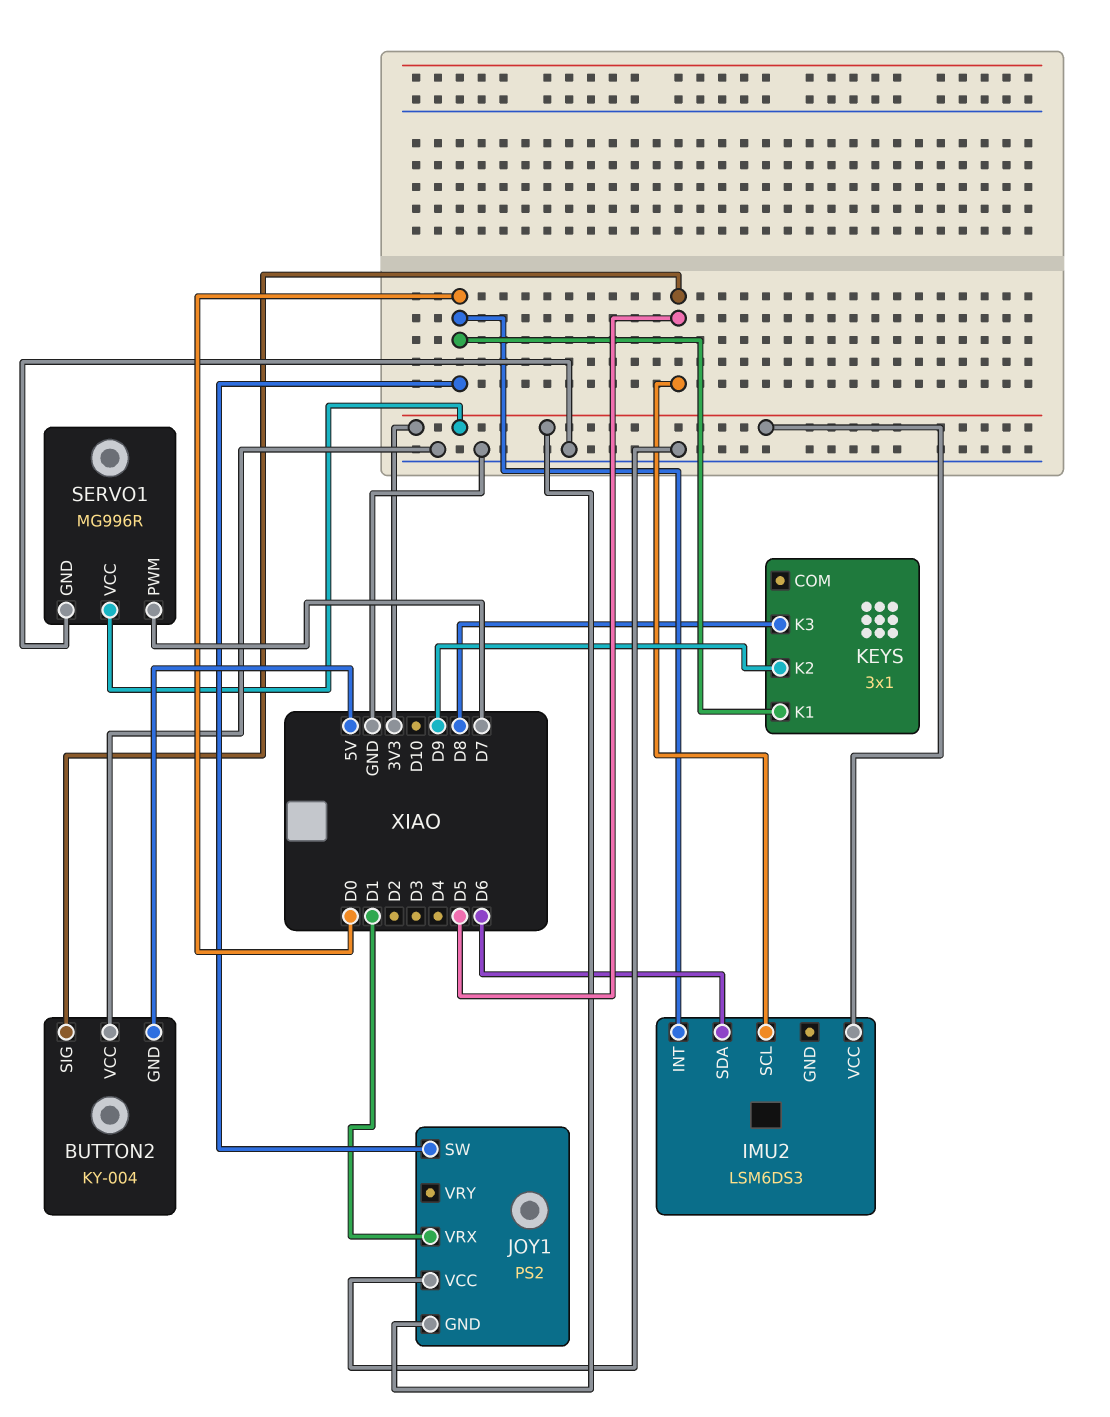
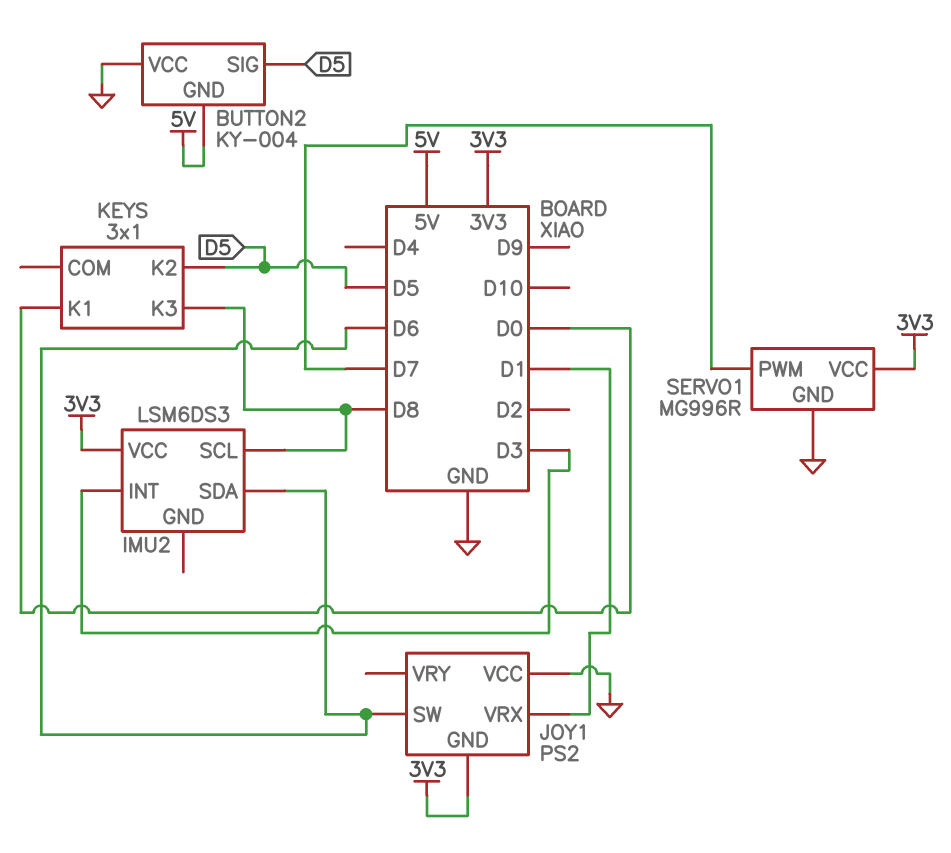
IMU2 pin INT: D0 -> D3
IMU2 pin SCL: D5 -> D8
JOY1 pin SW: D0 -> D6
KEYS pin K2: D9 -> D5

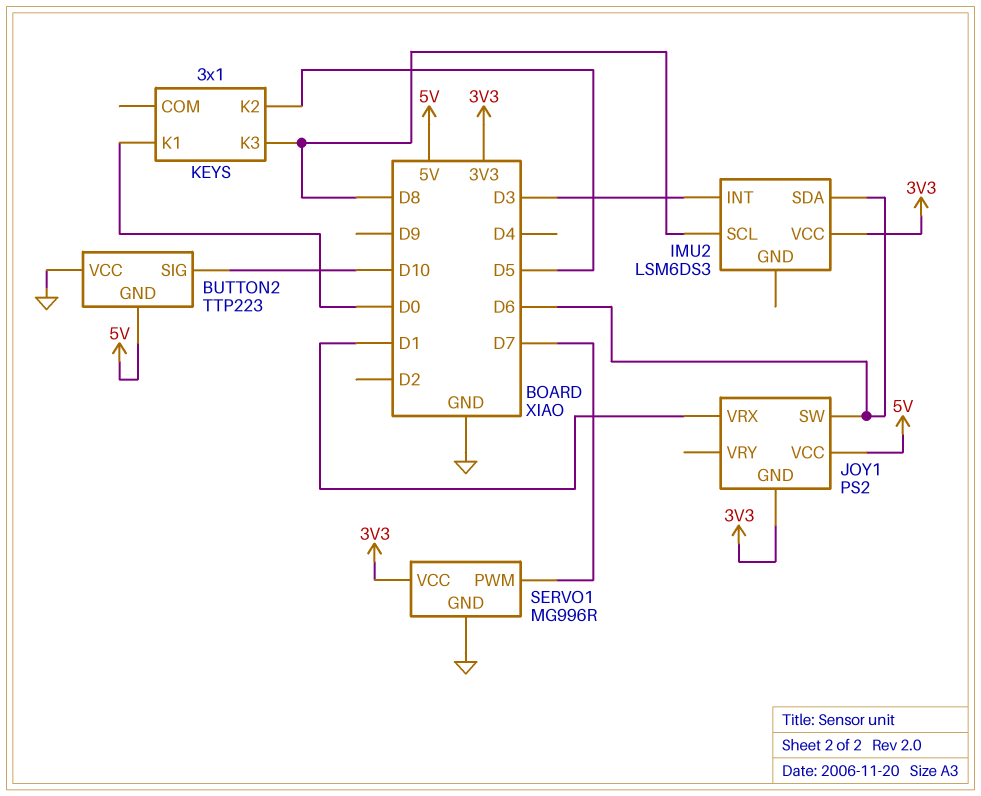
BUTTON2: KY-004 -> TTP223
BUTTON2 pin SIG: D5 -> D10
JOY1 pin VCC: GND -> 5V

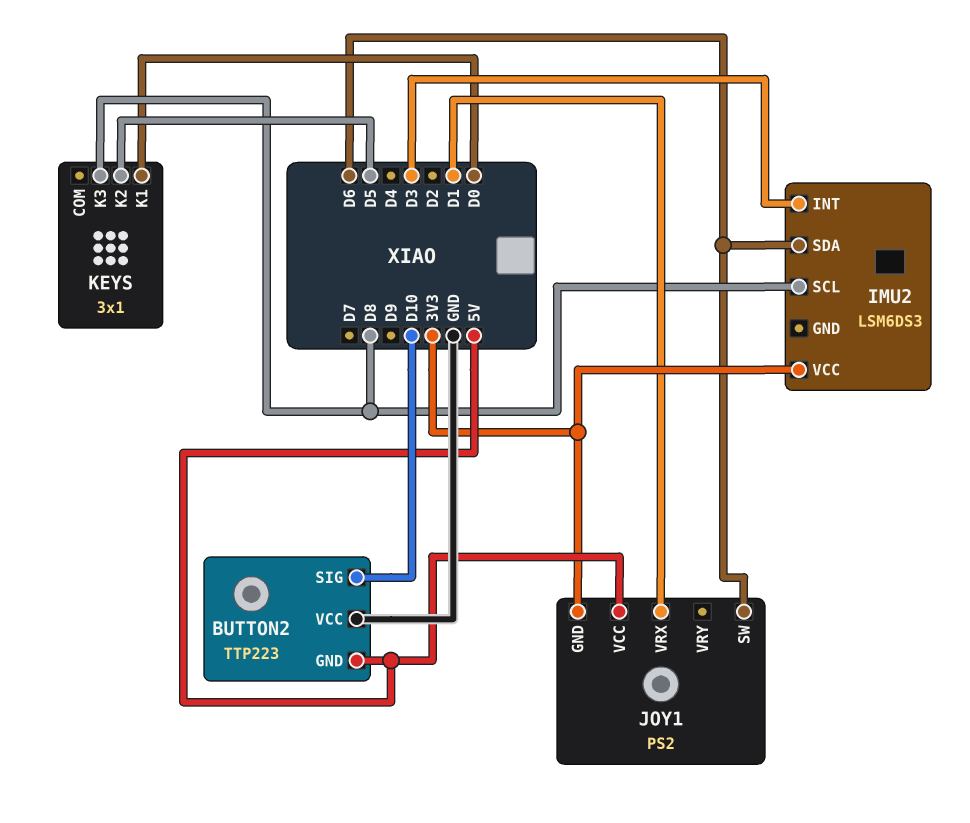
SERVO1: MG996R -> none
SERVO1 pin GND: GND -> none
SERVO1 pin PWM: D7 -> none
SERVO1 pin VCC: 3V3 -> none

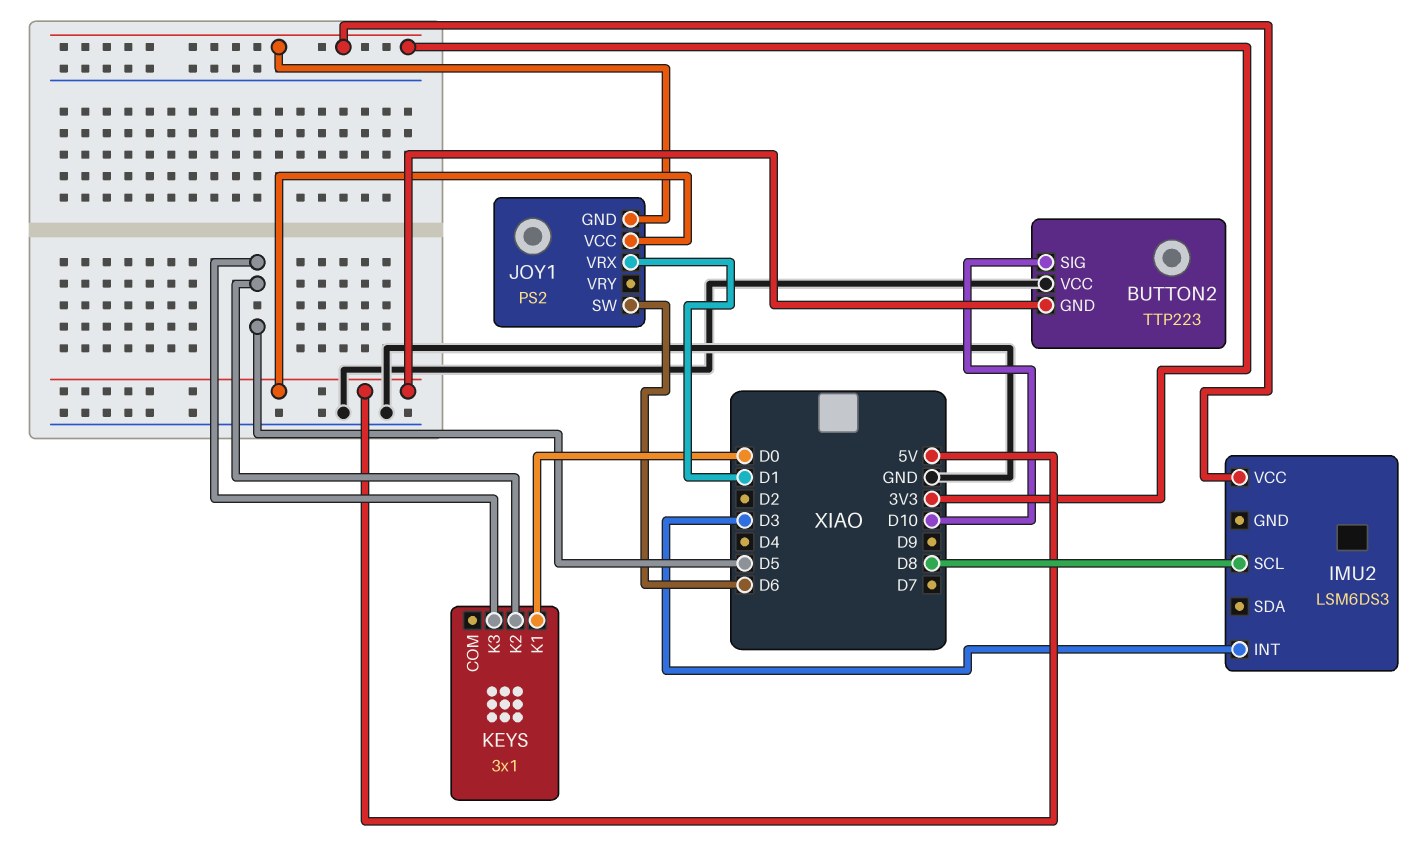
IMU2 pin SDA: D6 -> none
KEYS pin K3: D8 -> D5

